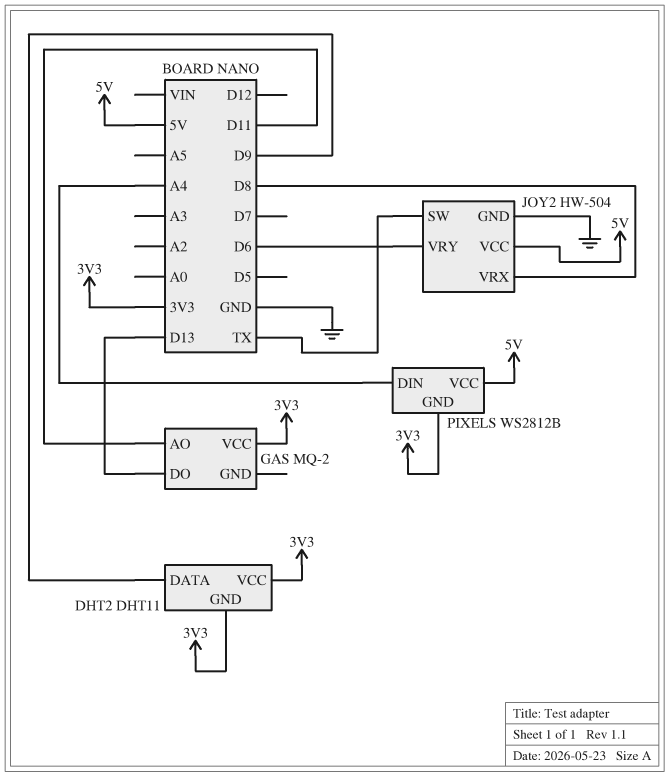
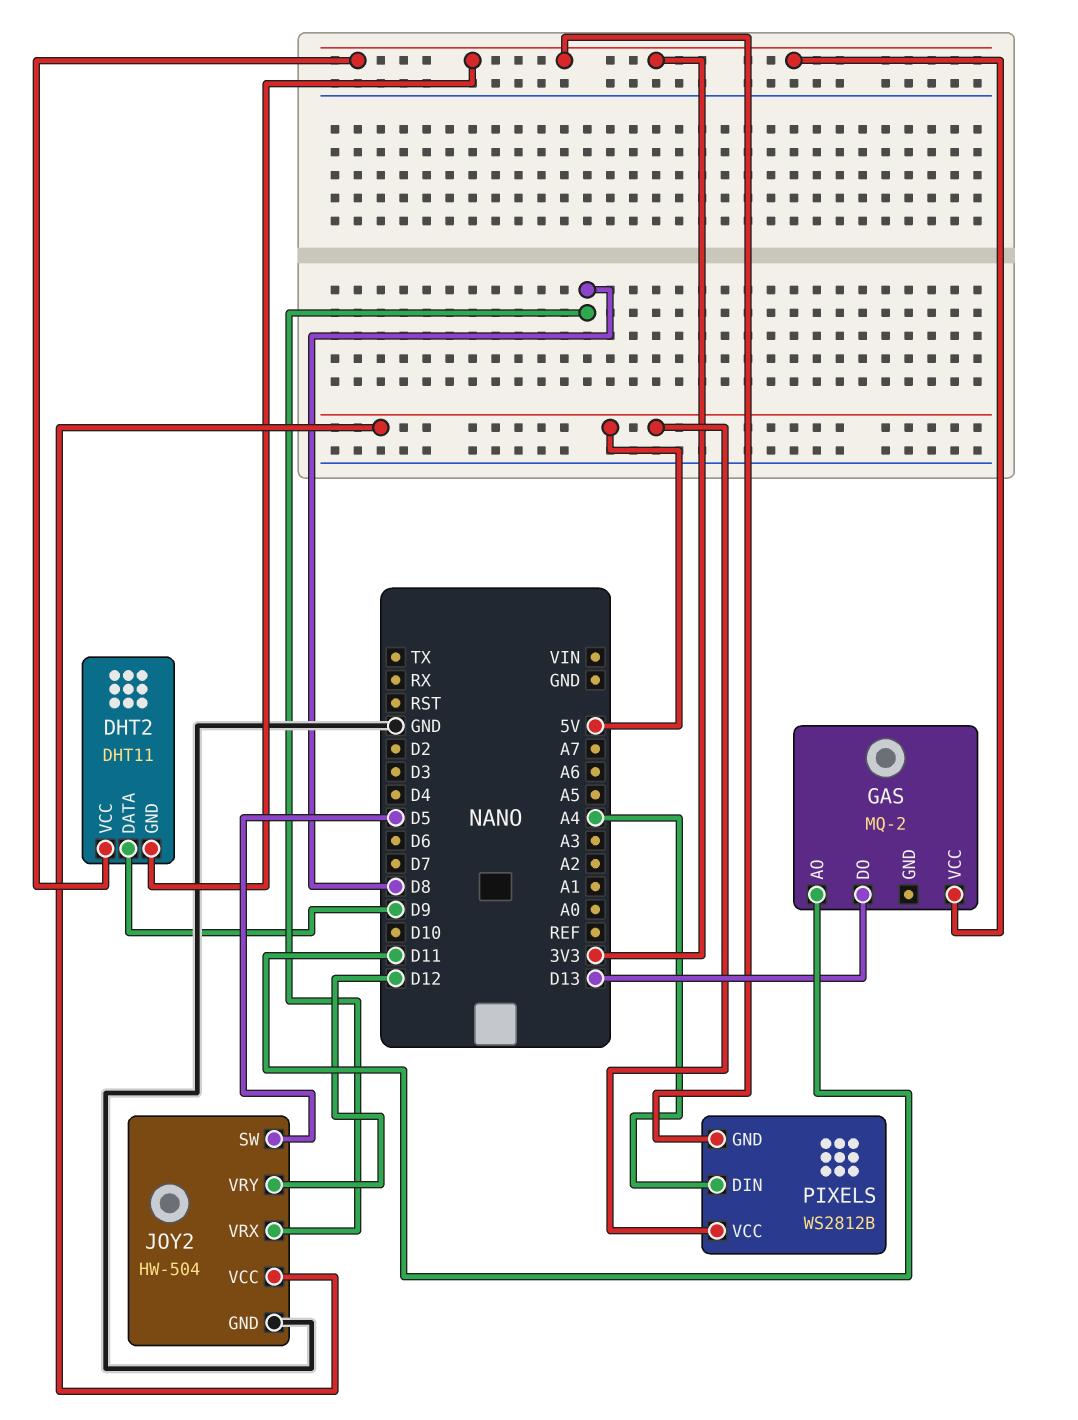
JOY2 pin SW: TX -> D5
JOY2 pin VRY: D6 -> D12

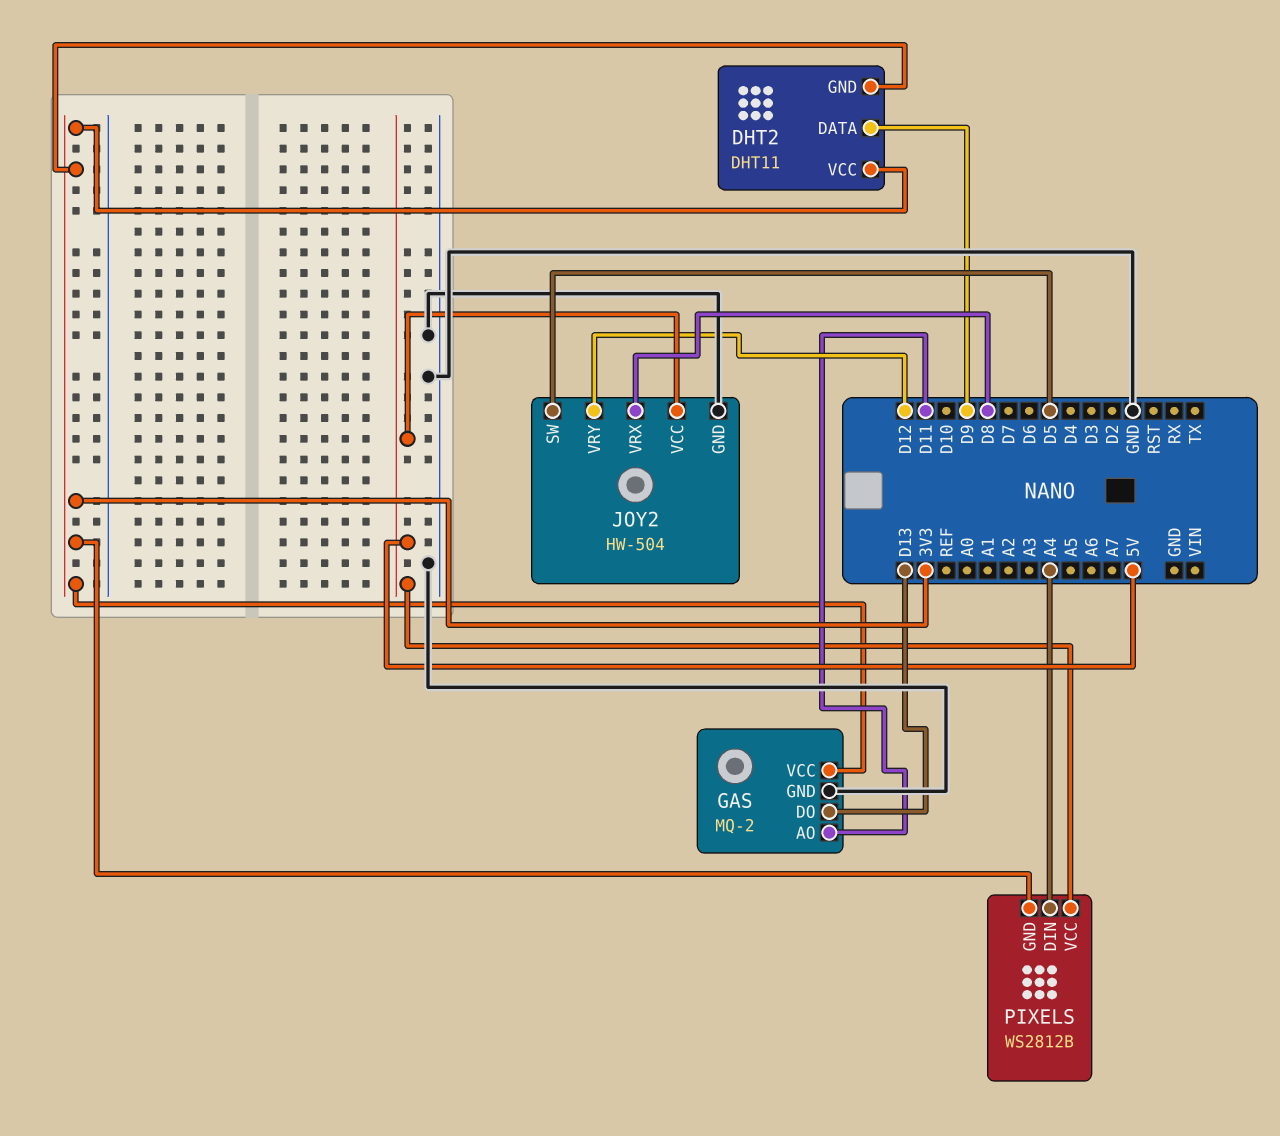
GAS pin GND: none -> GND

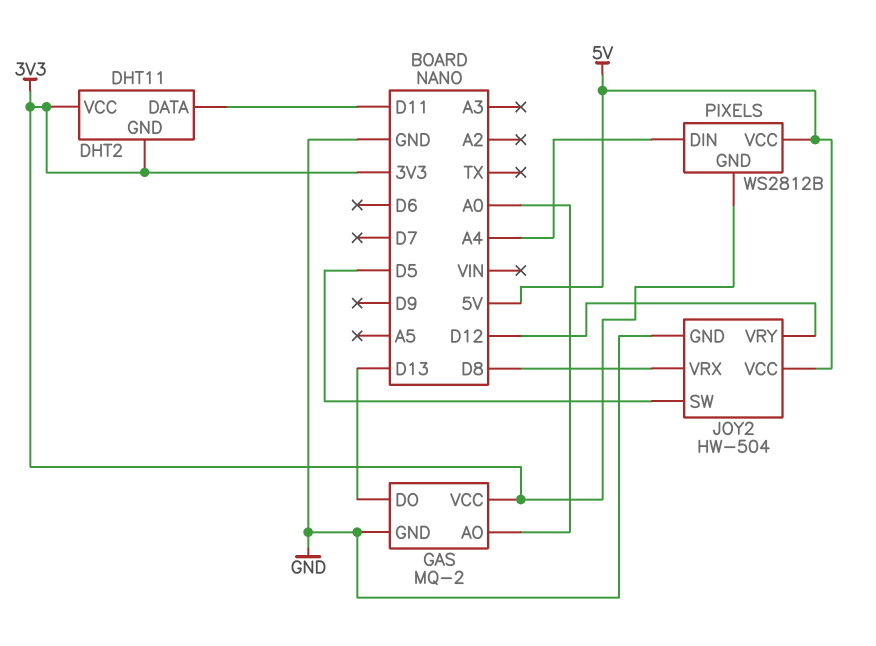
DHT2 pin DATA: D9 -> D11
GAS pin AO: D11 -> A0

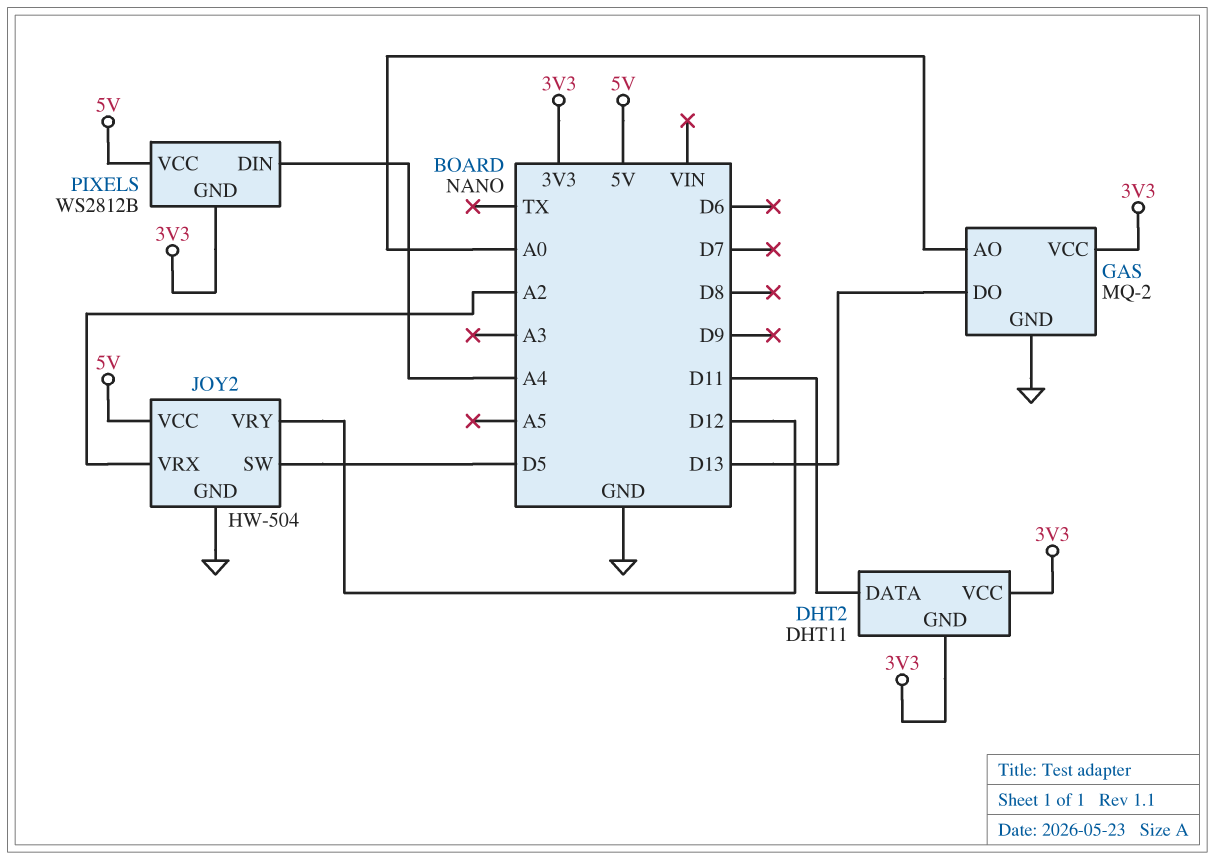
JOY2 pin VRX: D8 -> A2

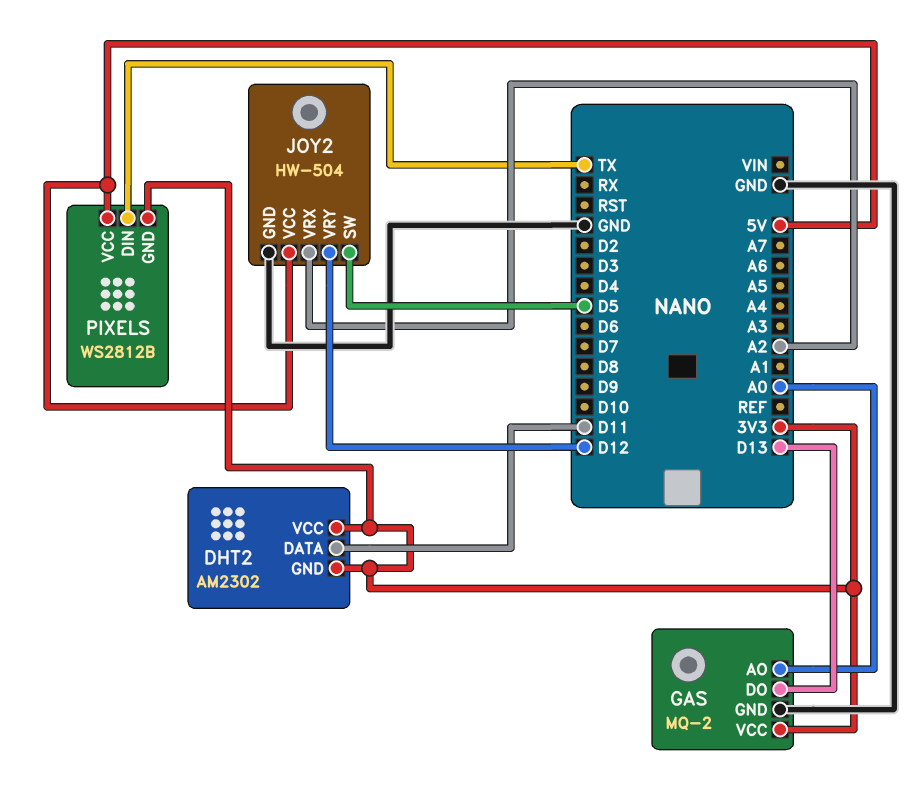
DHT2: DHT11 -> AM2302
PIXELS pin DIN: A4 -> TX

